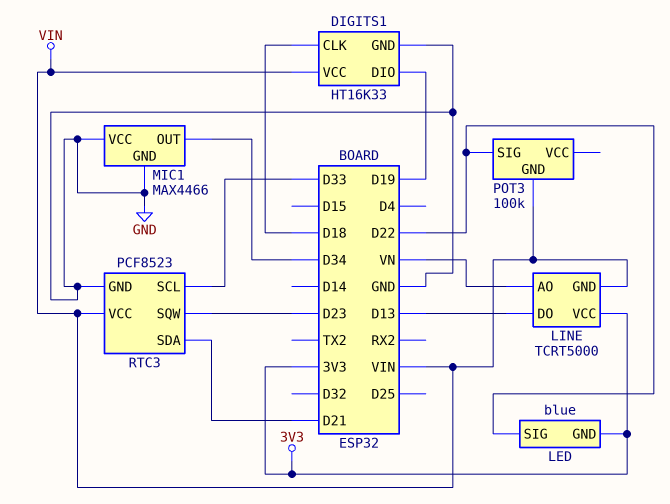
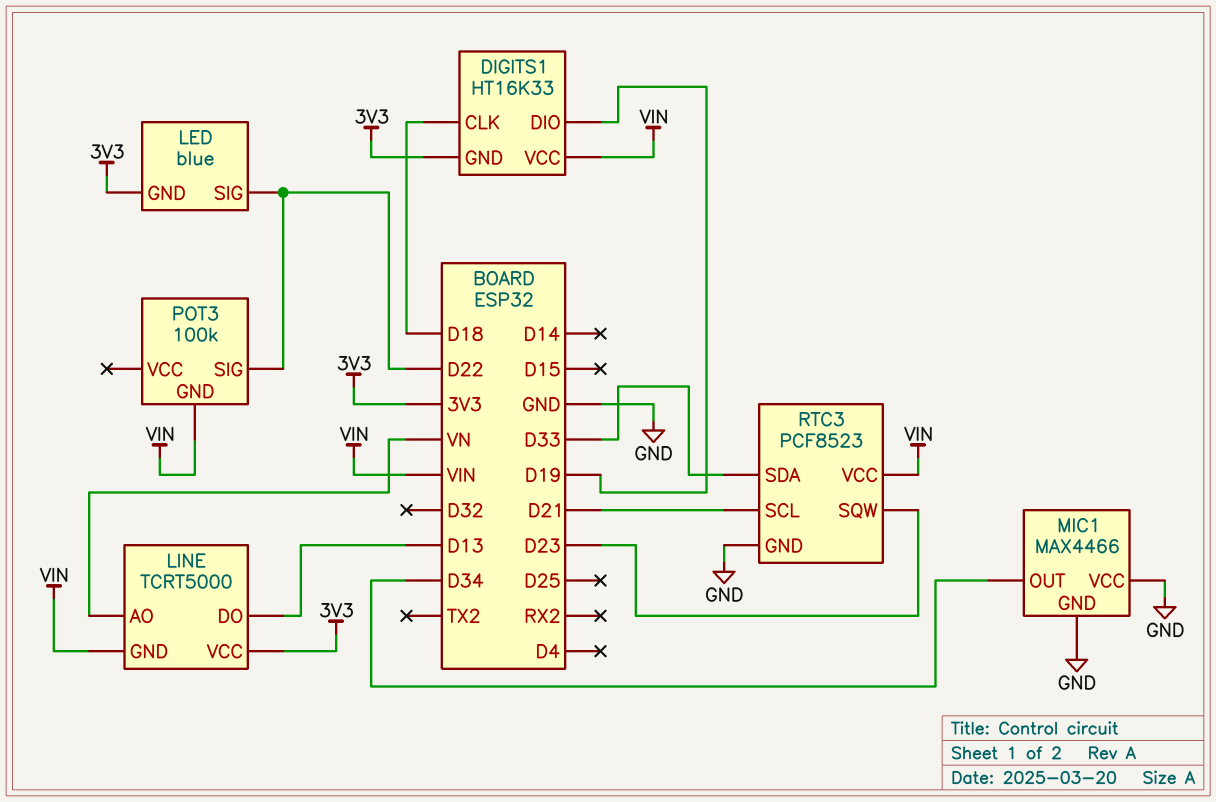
DIGITS1 pin GND: GND -> 3V3
RTC3 pin SCL: D33 -> D21
RTC3 pin SDA: D21 -> D33

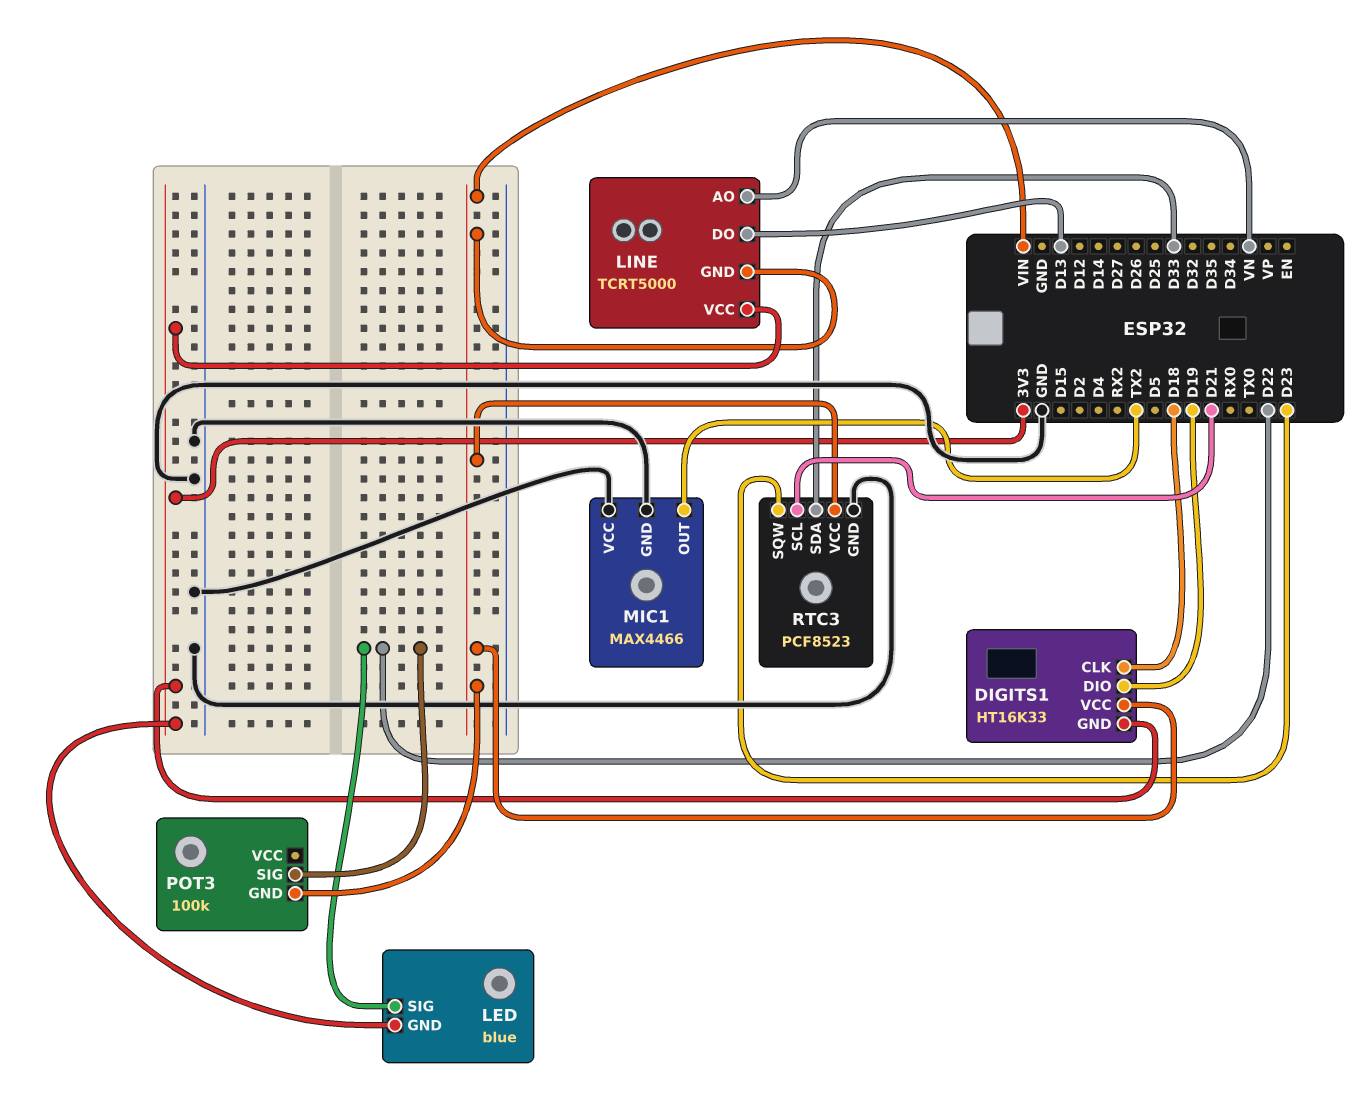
MIC1 pin OUT: D34 -> TX2

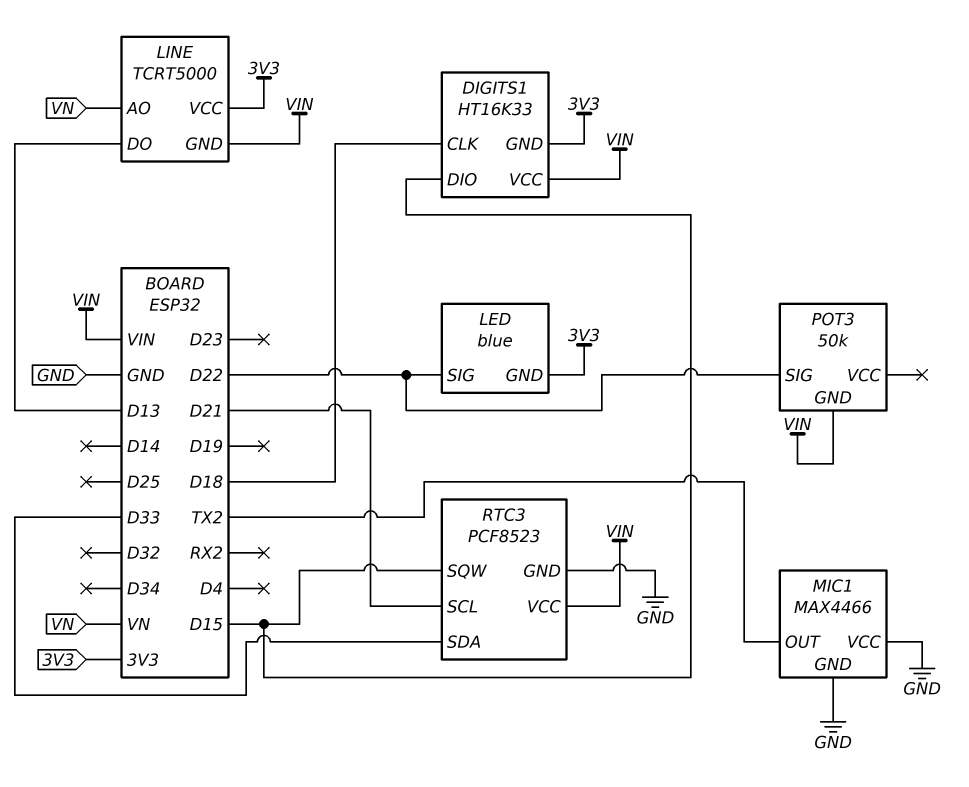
DIGITS1 pin DIO: D19 -> D15
POT3: 100k -> 50k
RTC3 pin SQW: D23 -> D15

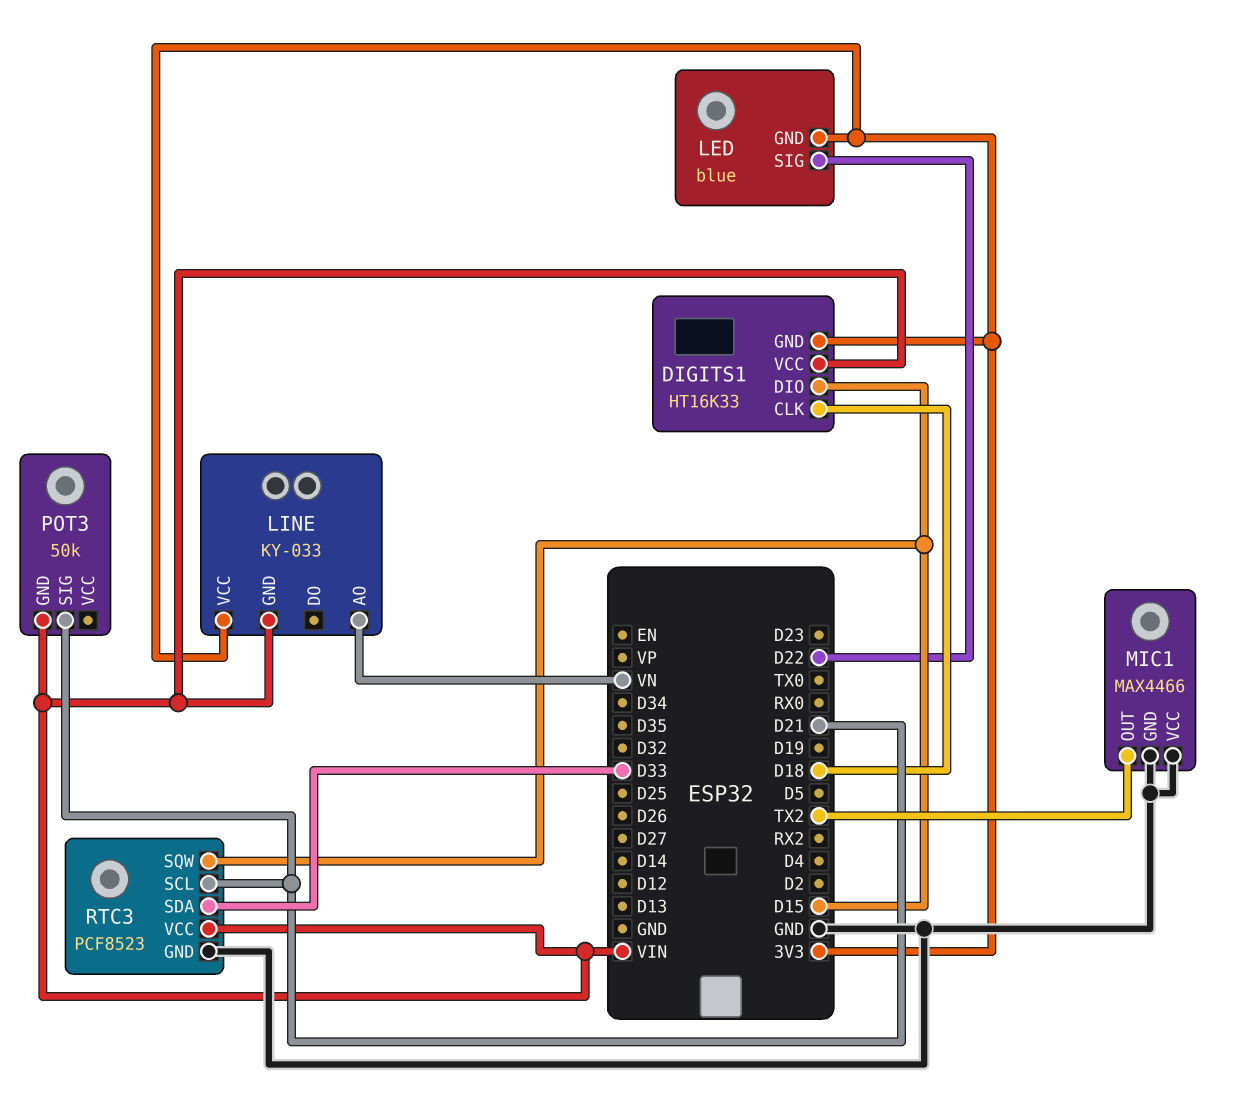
LINE: TCRT5000 -> KY-033
LINE pin DO: D13 -> none
POT3 pin SIG: D22 -> D21

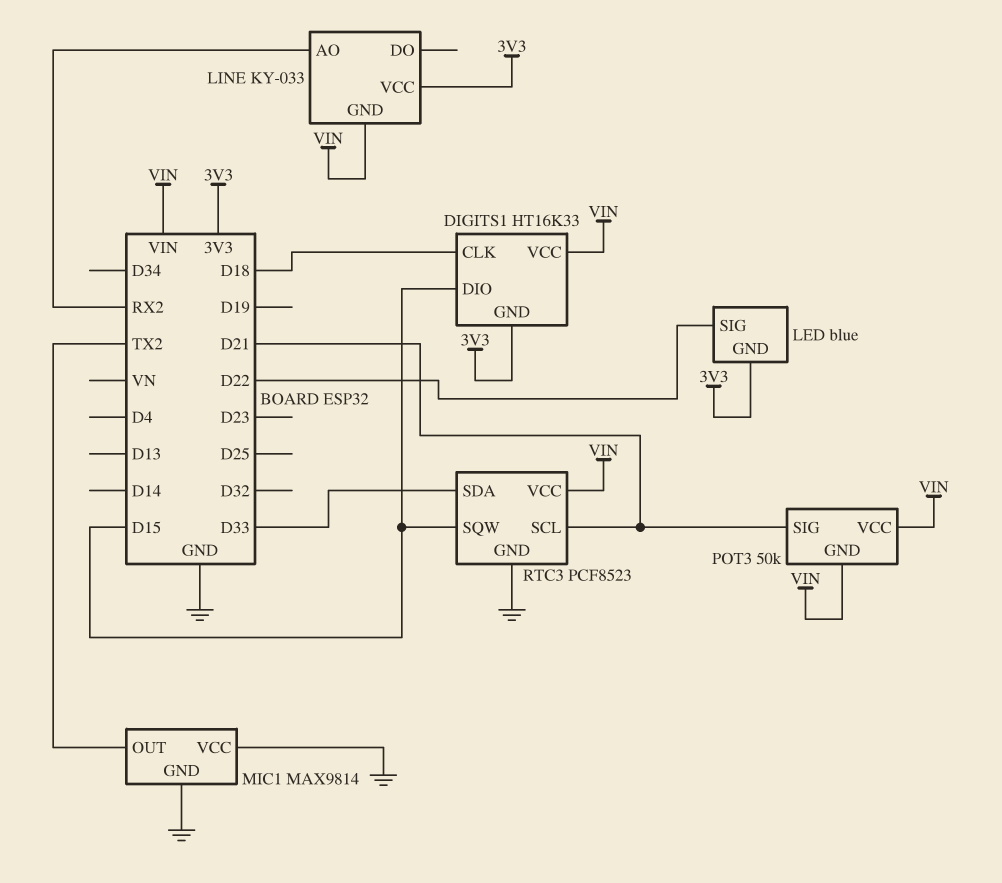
LINE pin AO: VN -> RX2
MIC1: MAX4466 -> MAX9814
POT3 pin VCC: none -> VIN

